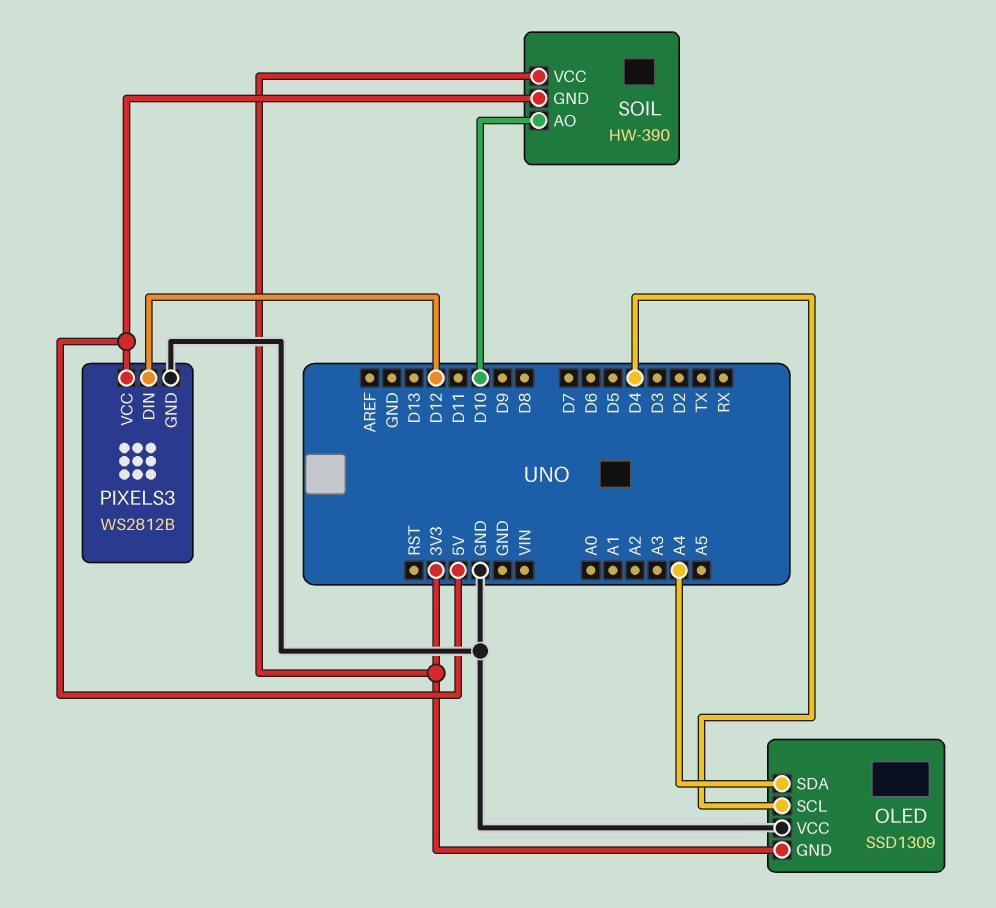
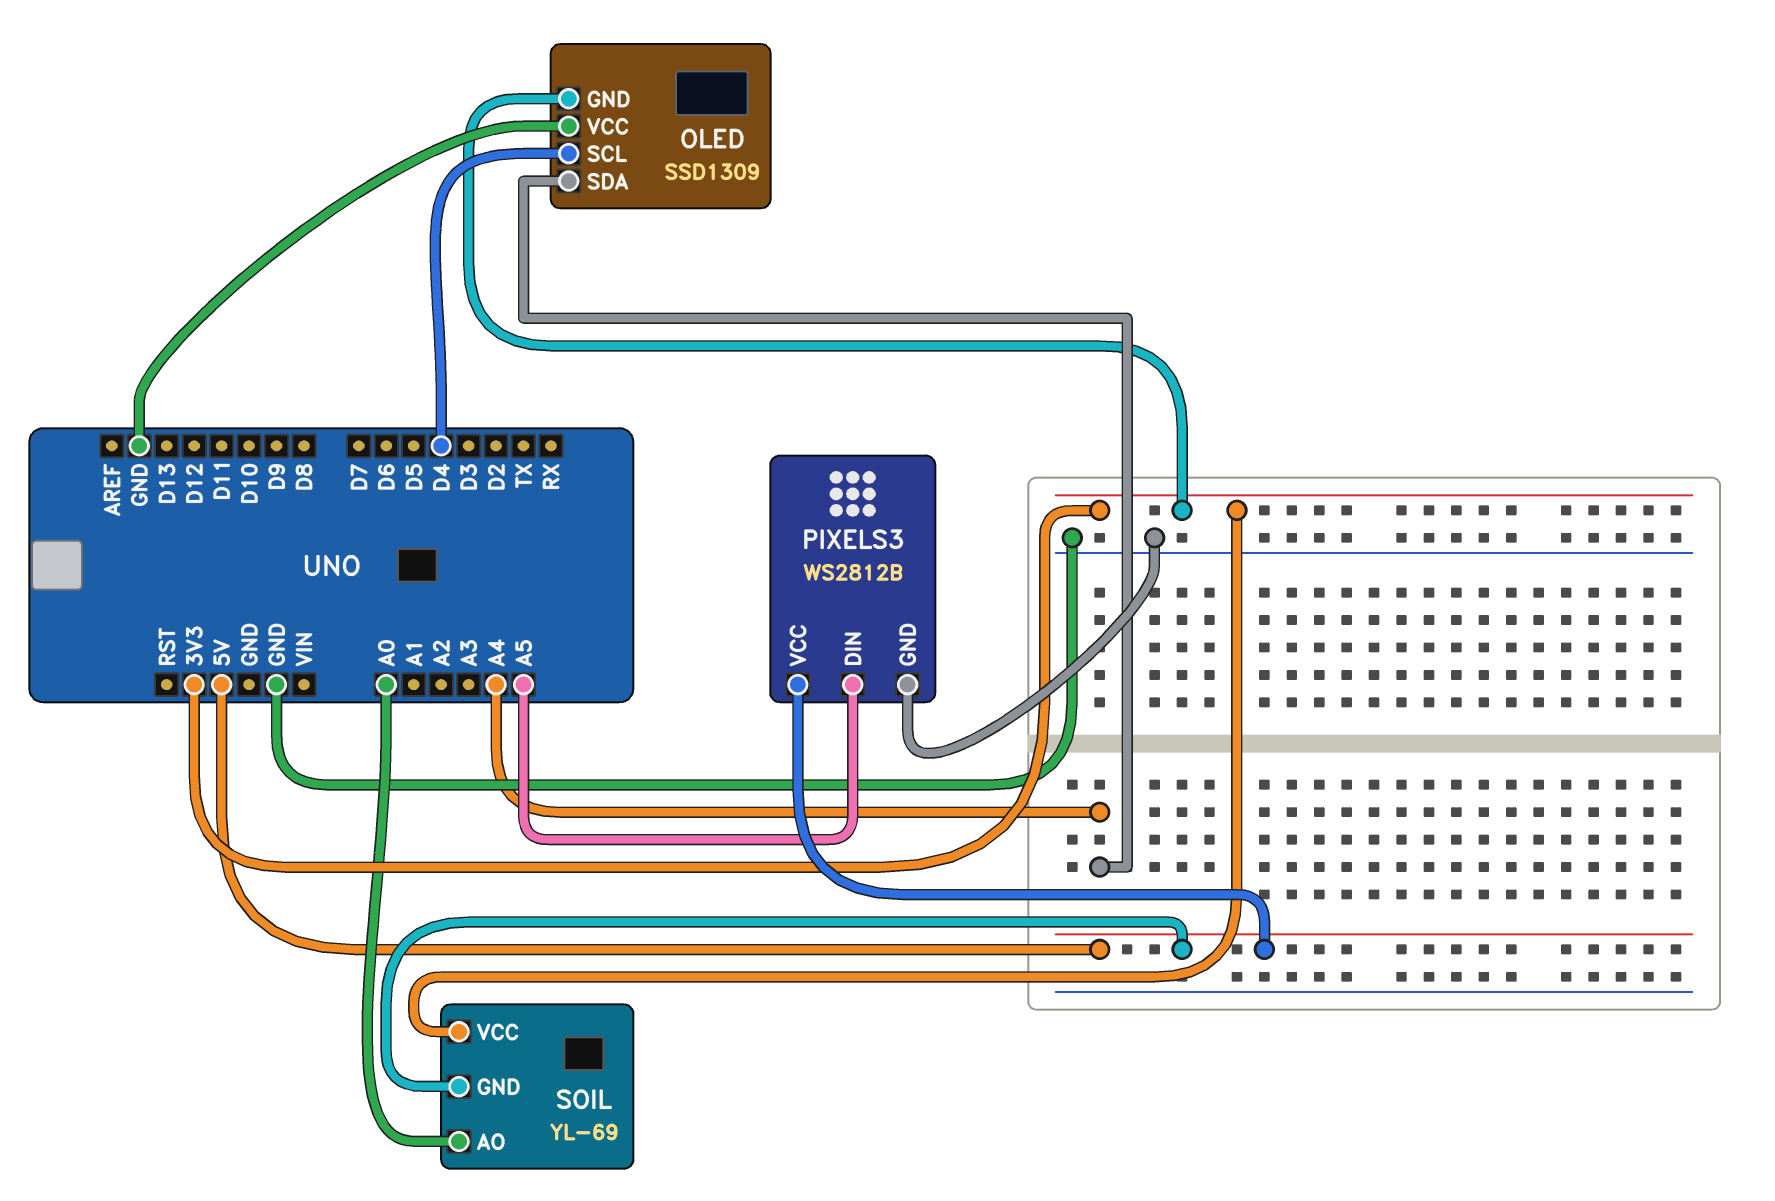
PIXELS3 pin DIN: D12 -> A5
SOIL: HW-390 -> YL-69
SOIL pin AO: D10 -> A0

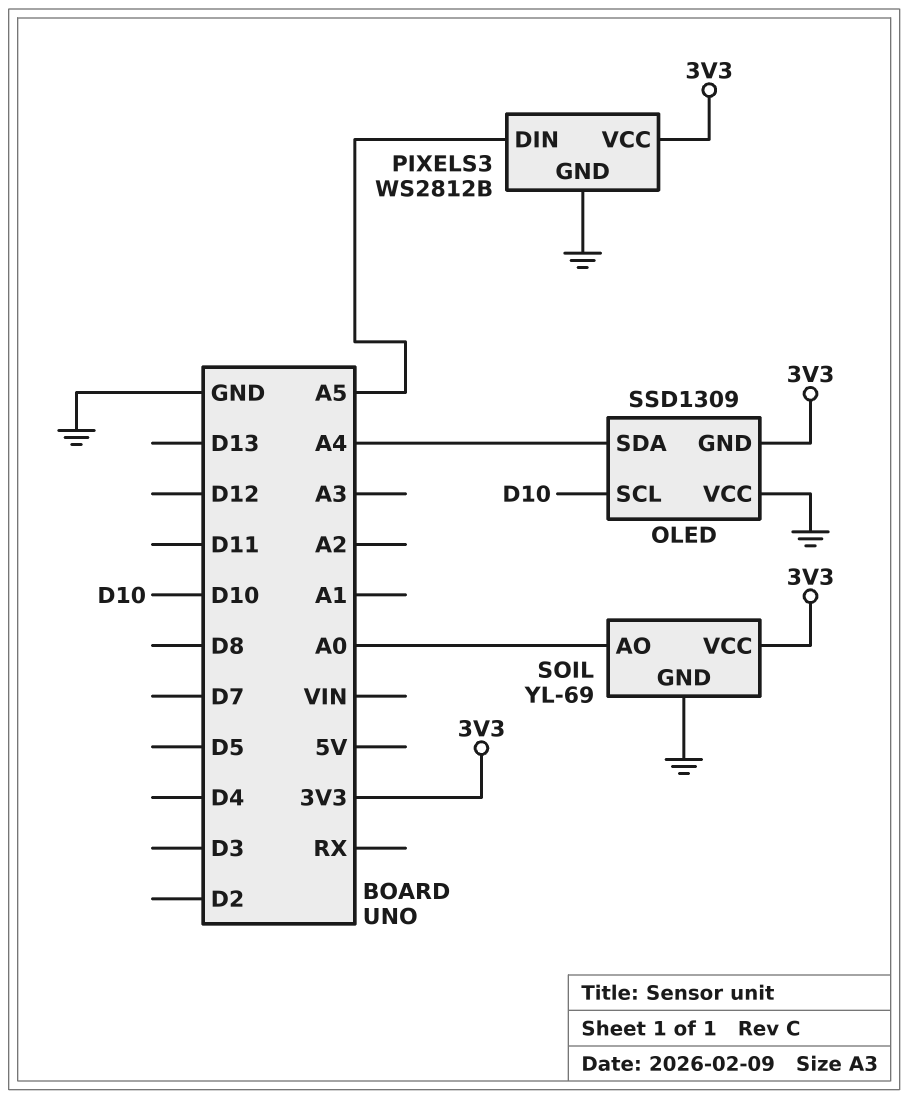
OLED pin SCL: D4 -> D10
PIXELS3 pin VCC: 5V -> 3V3
SOIL pin GND: 5V -> GND

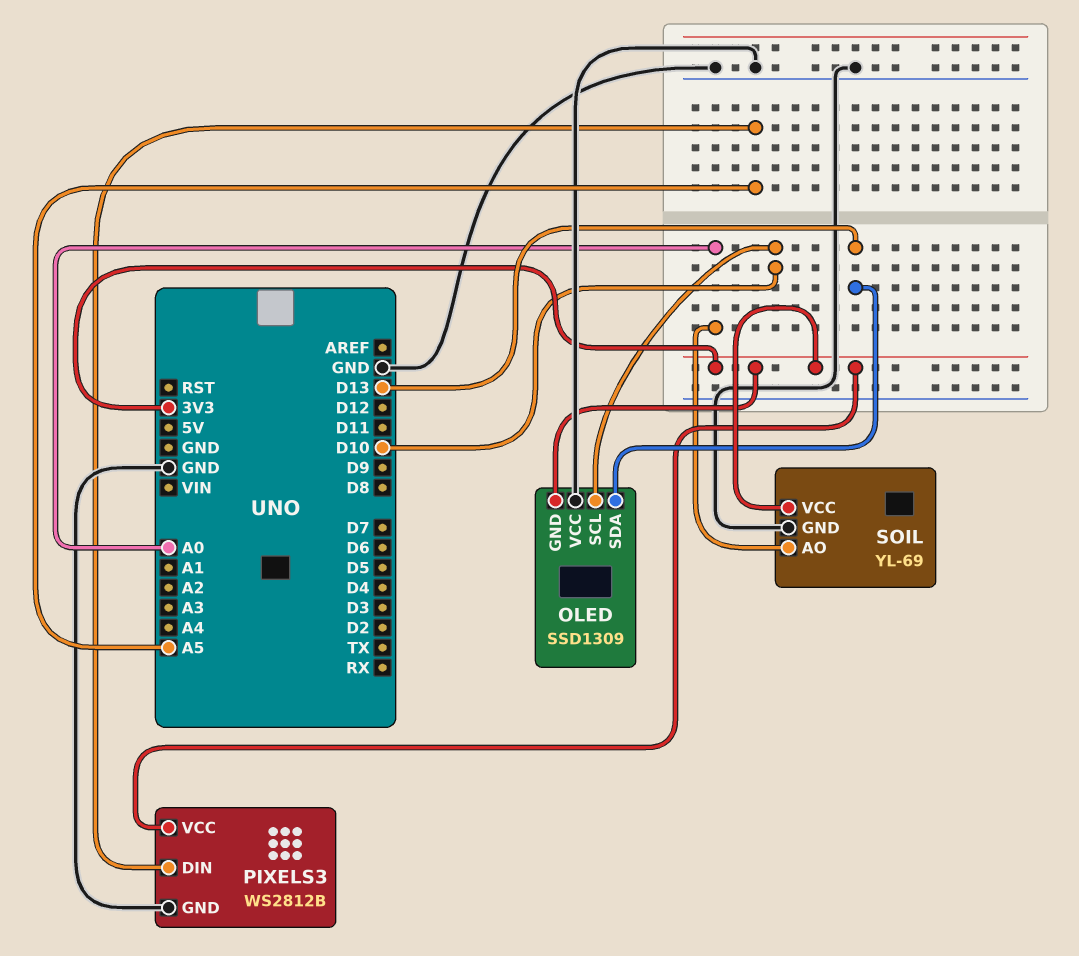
OLED pin SDA: A4 -> D13

